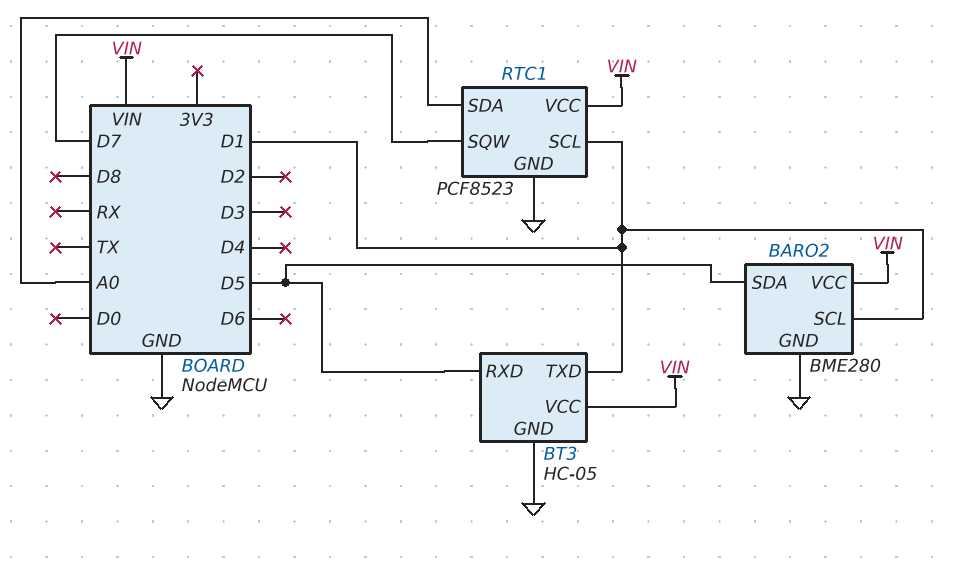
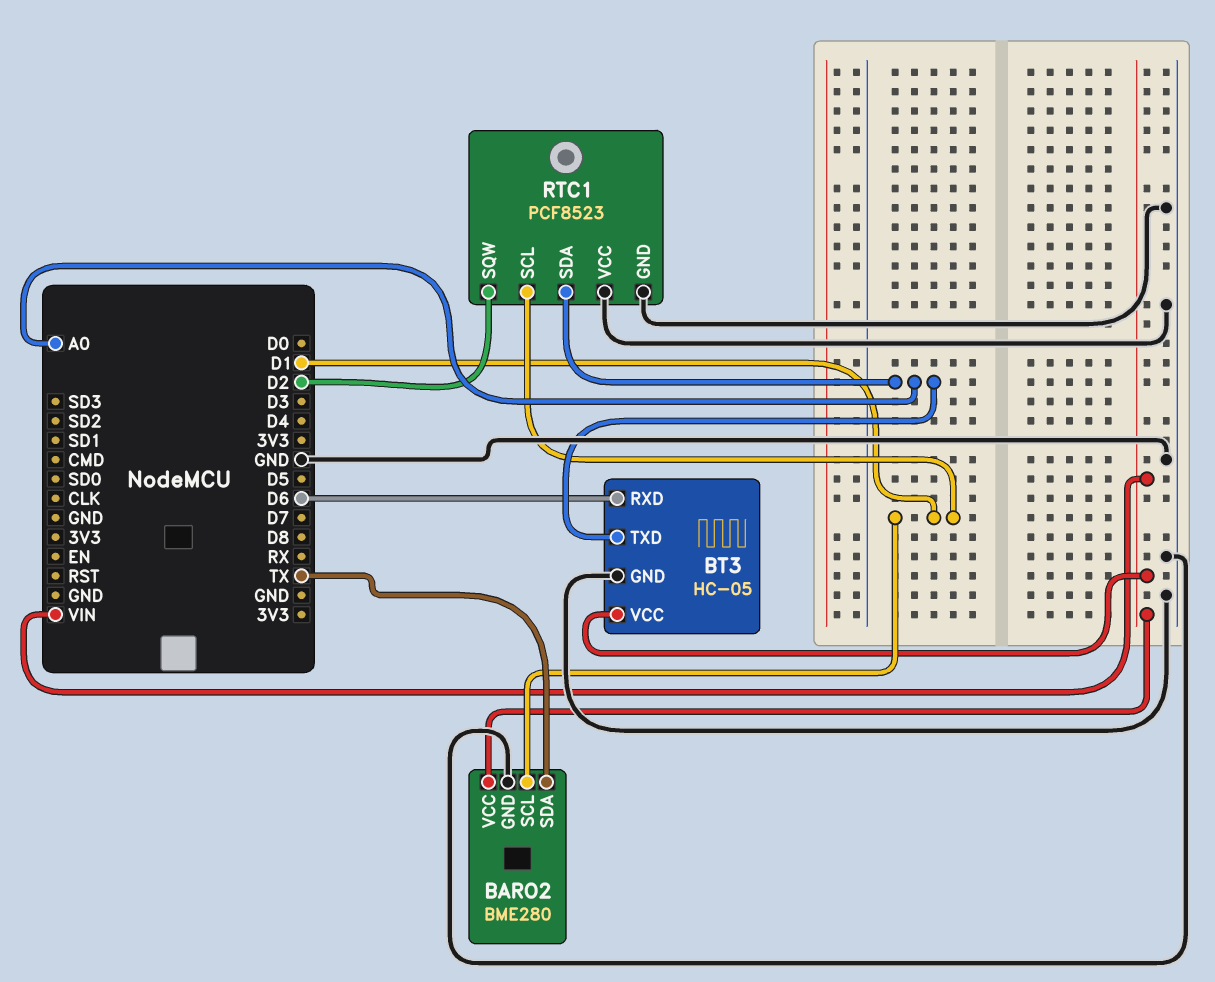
BARO2 pin SDA: D5 -> TX
BT3 pin RXD: D5 -> D6
BT3 pin TXD: D1 -> A0
RTC1 pin SQW: D7 -> D2
RTC1 pin VCC: VIN -> GND

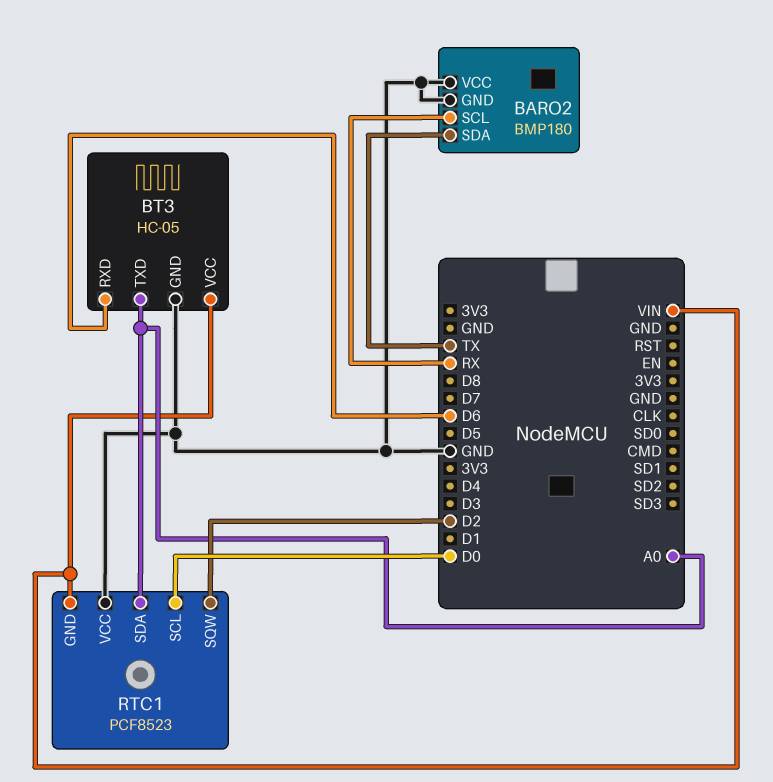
BARO2: BME280 -> BMP180
BARO2 pin SCL: D1 -> RX
BARO2 pin VCC: VIN -> GND
RTC1 pin GND: GND -> VIN
RTC1 pin SCL: D1 -> D0

